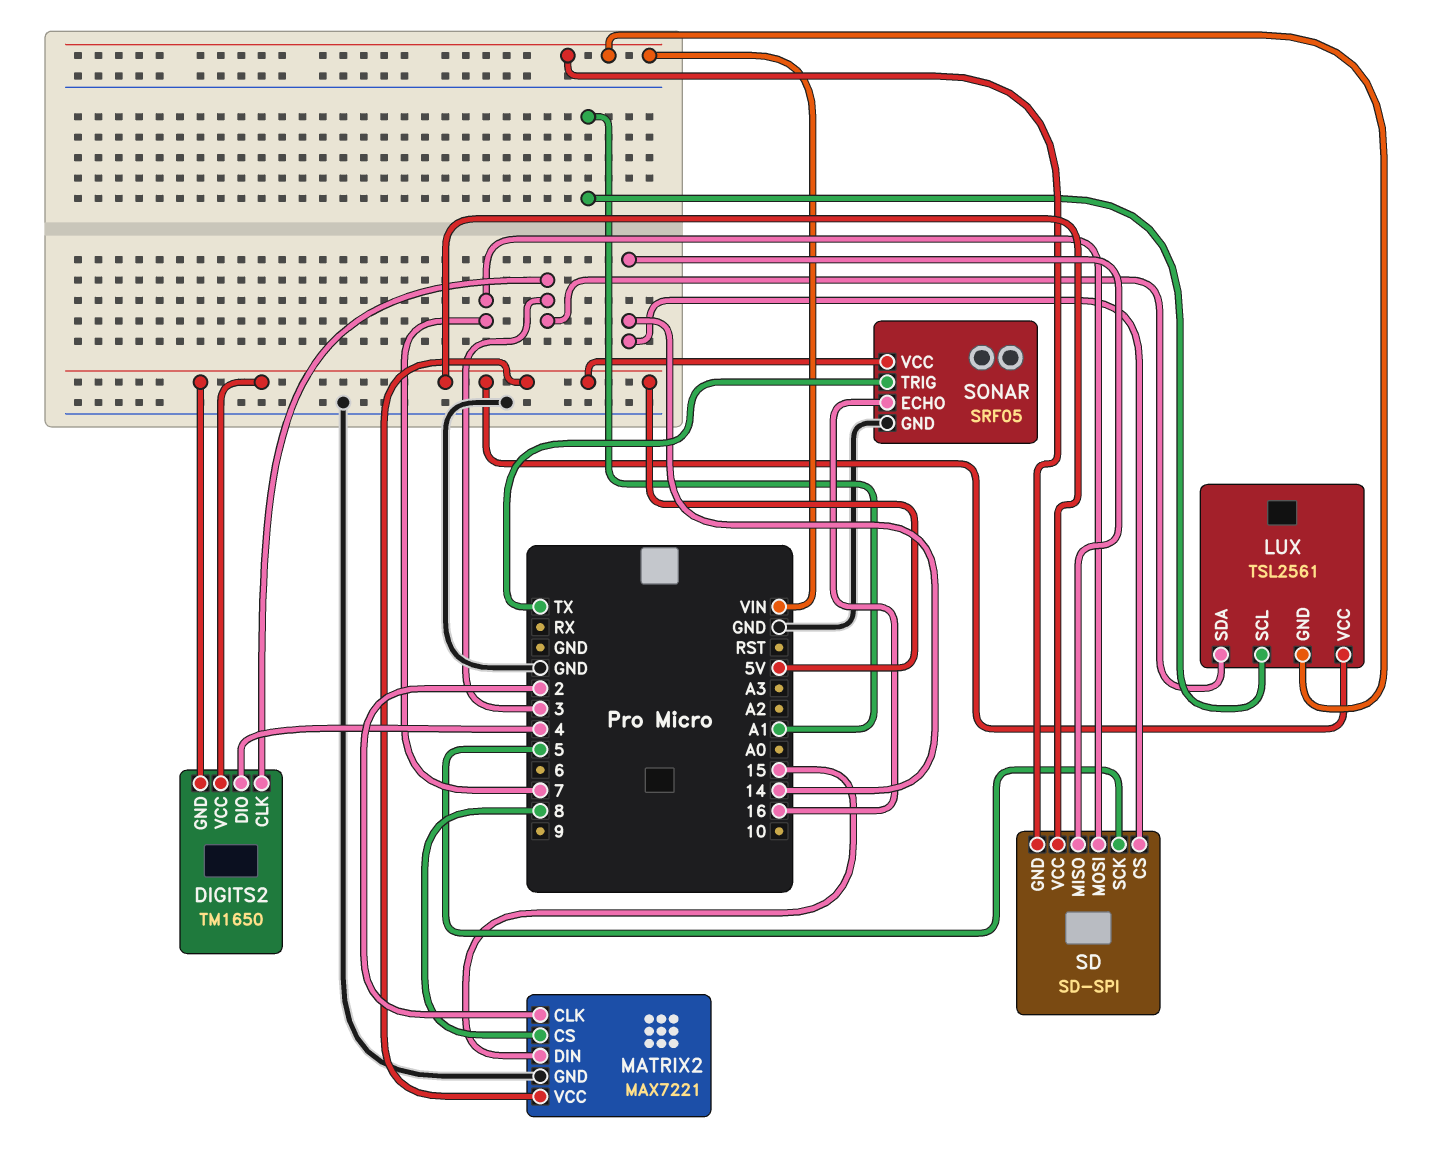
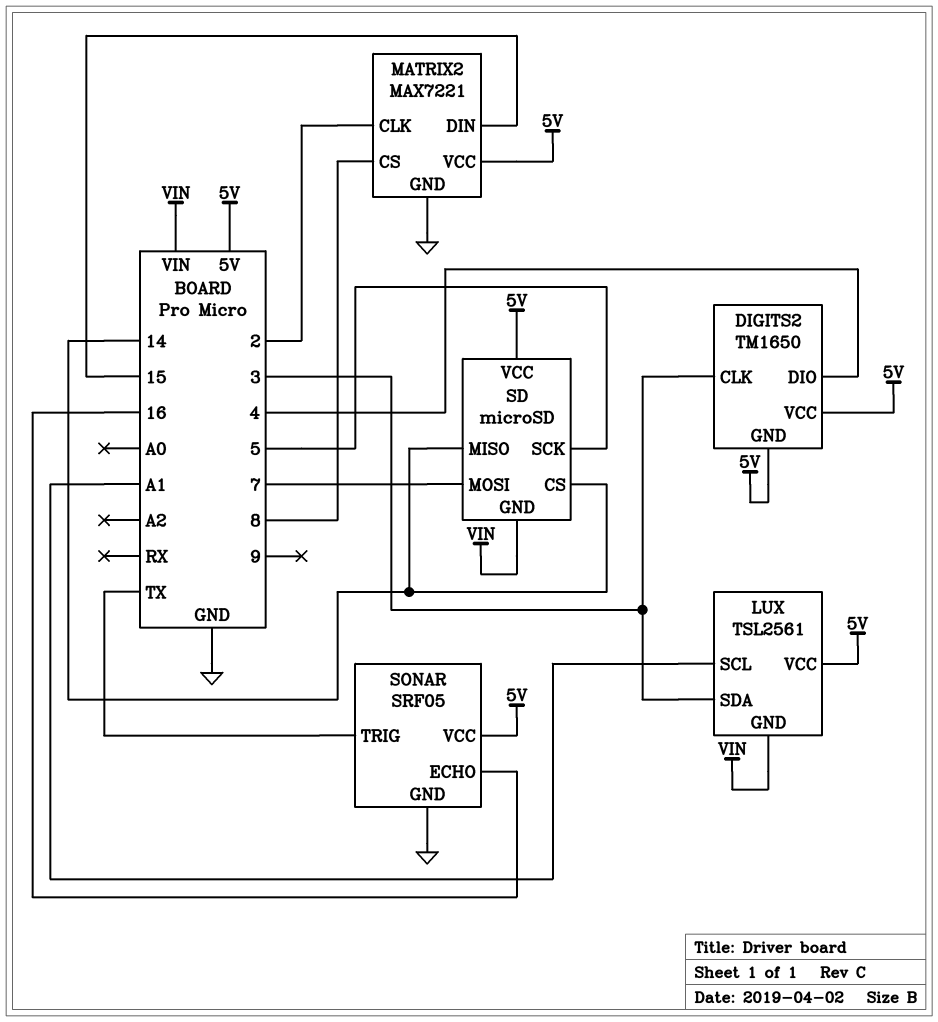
SD: SD-SPI -> microSD

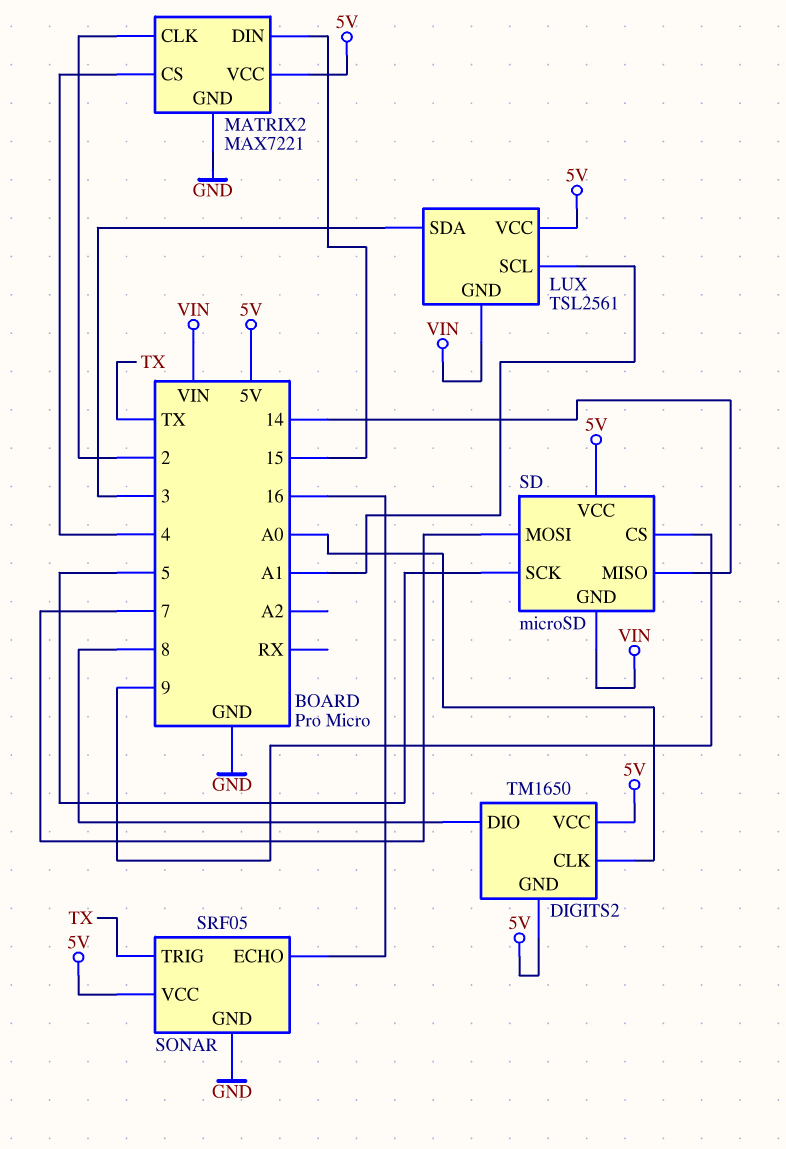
DIGITS2 pin CLK: 3 -> A0
DIGITS2 pin DIO: 4 -> 8
MATRIX2 pin CS: 8 -> 4
SD pin CS: 14 -> 9

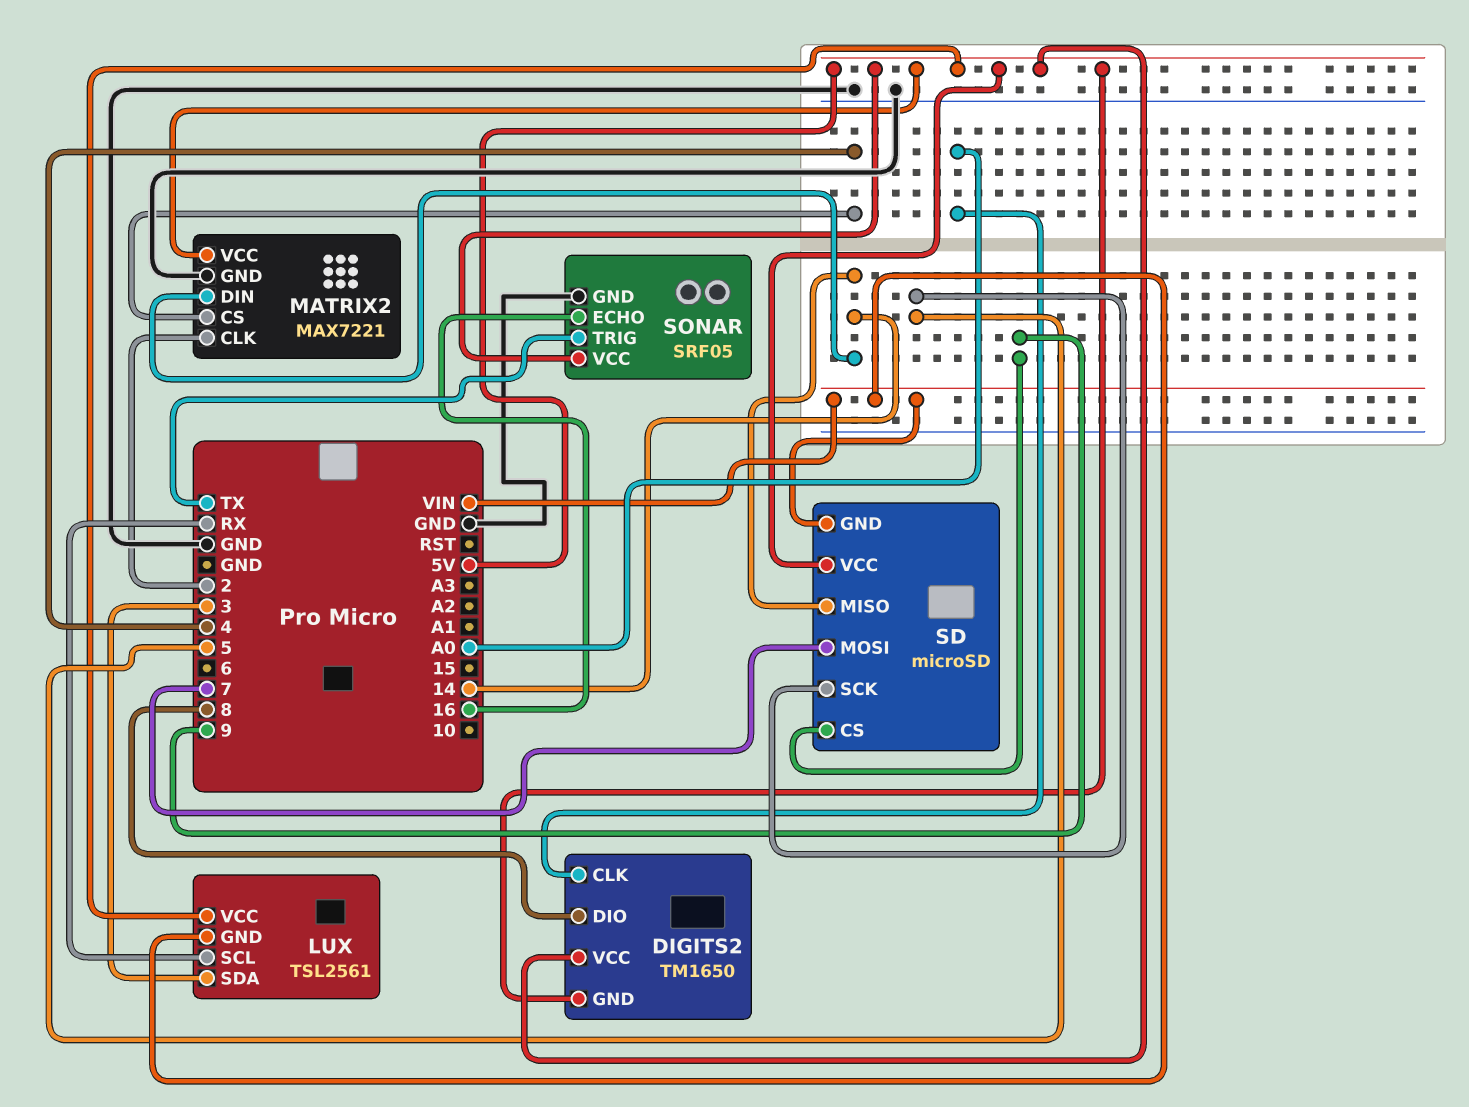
LUX pin SCL: A1 -> RX
MATRIX2 pin DIN: 15 -> 14

